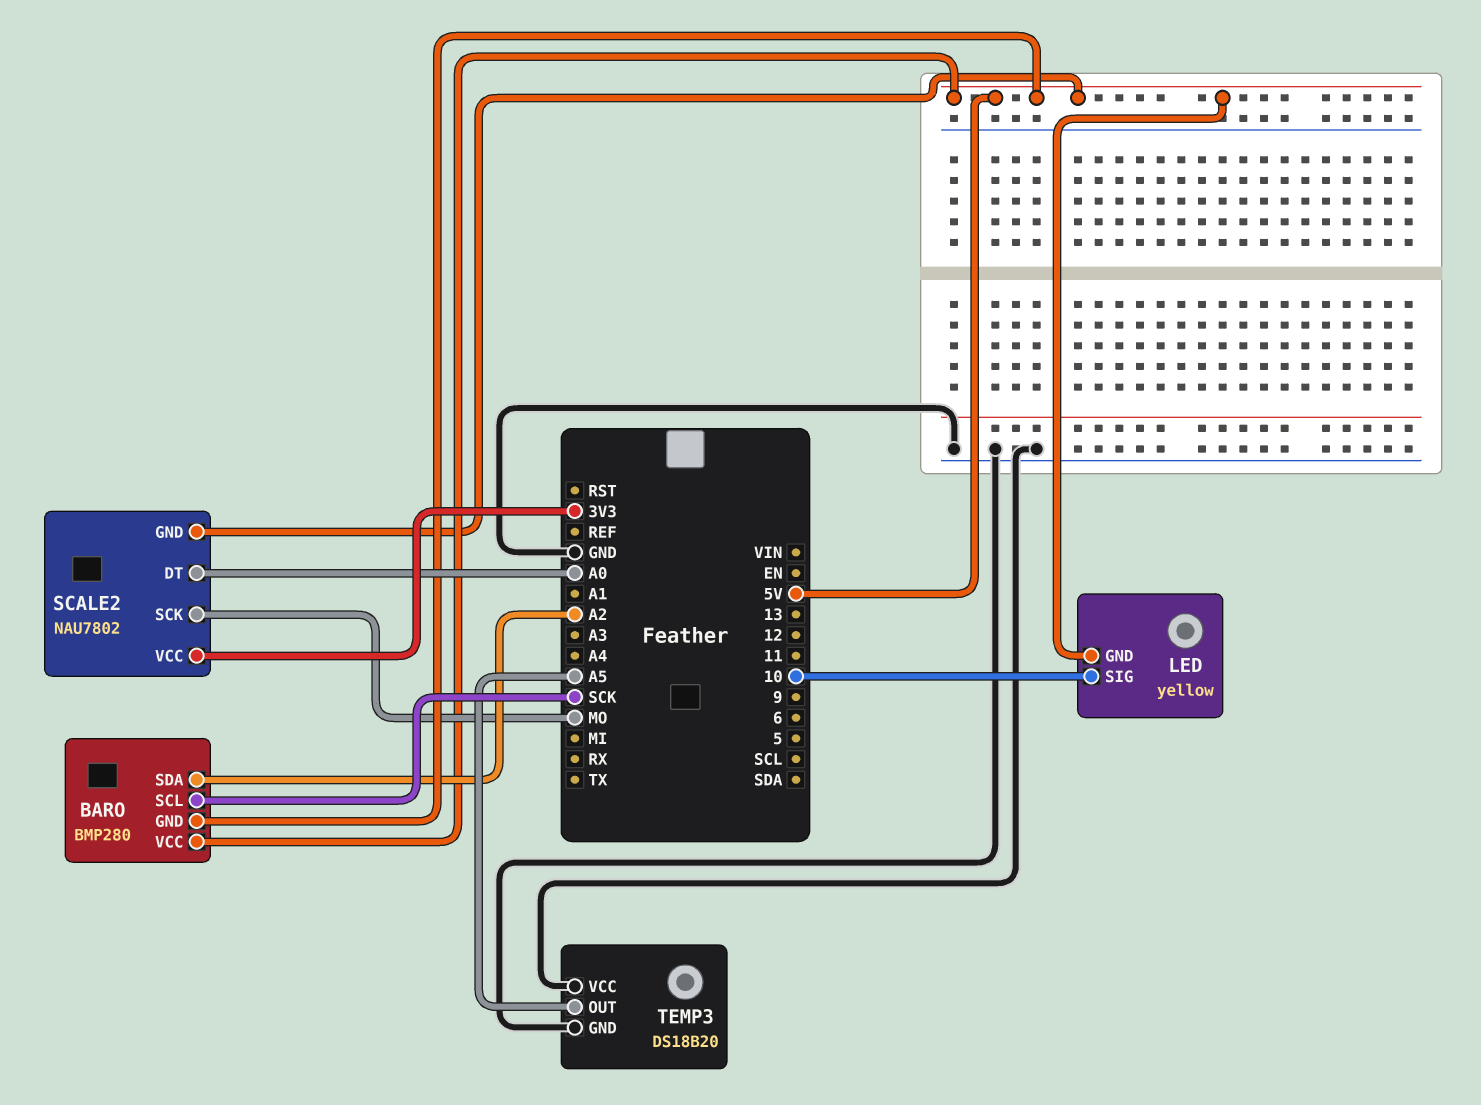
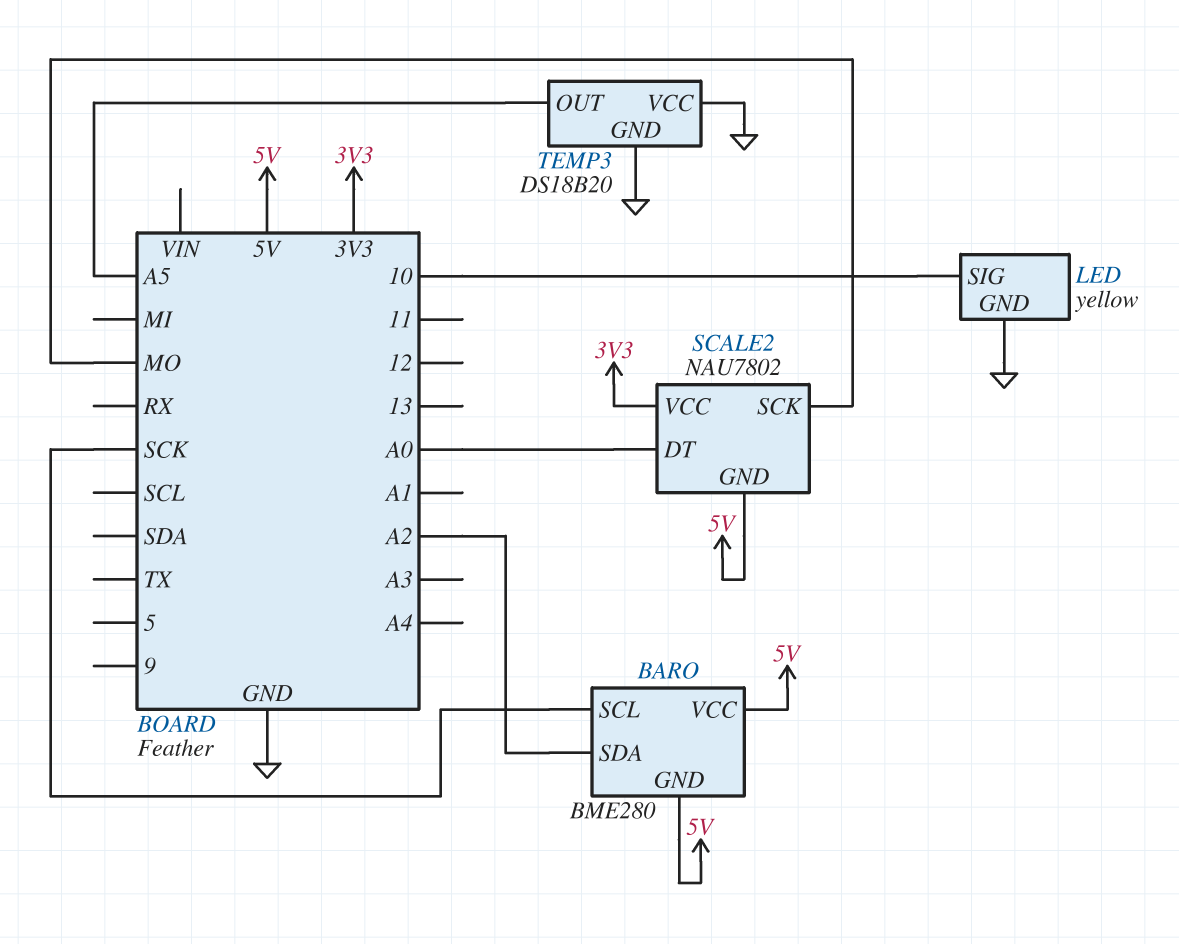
BARO: BMP280 -> BME280
LED pin GND: 5V -> GND

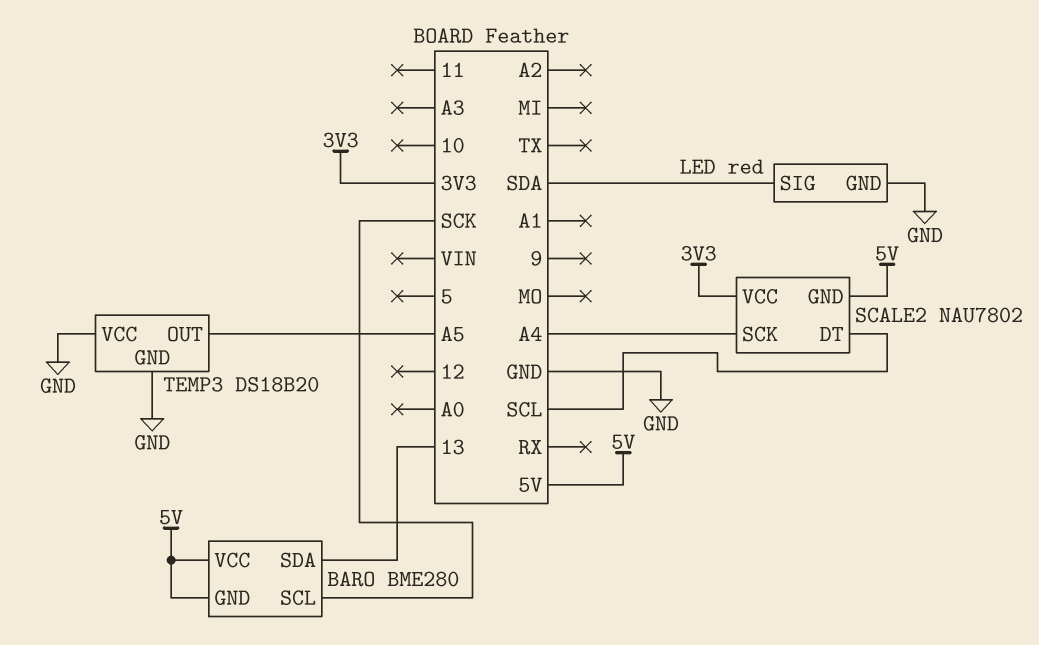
BARO pin SDA: A2 -> 13
LED: yellow -> red
LED pin SIG: 10 -> SDA
SCALE2 pin DT: A0 -> SCL
SCALE2 pin SCK: MO -> A4

